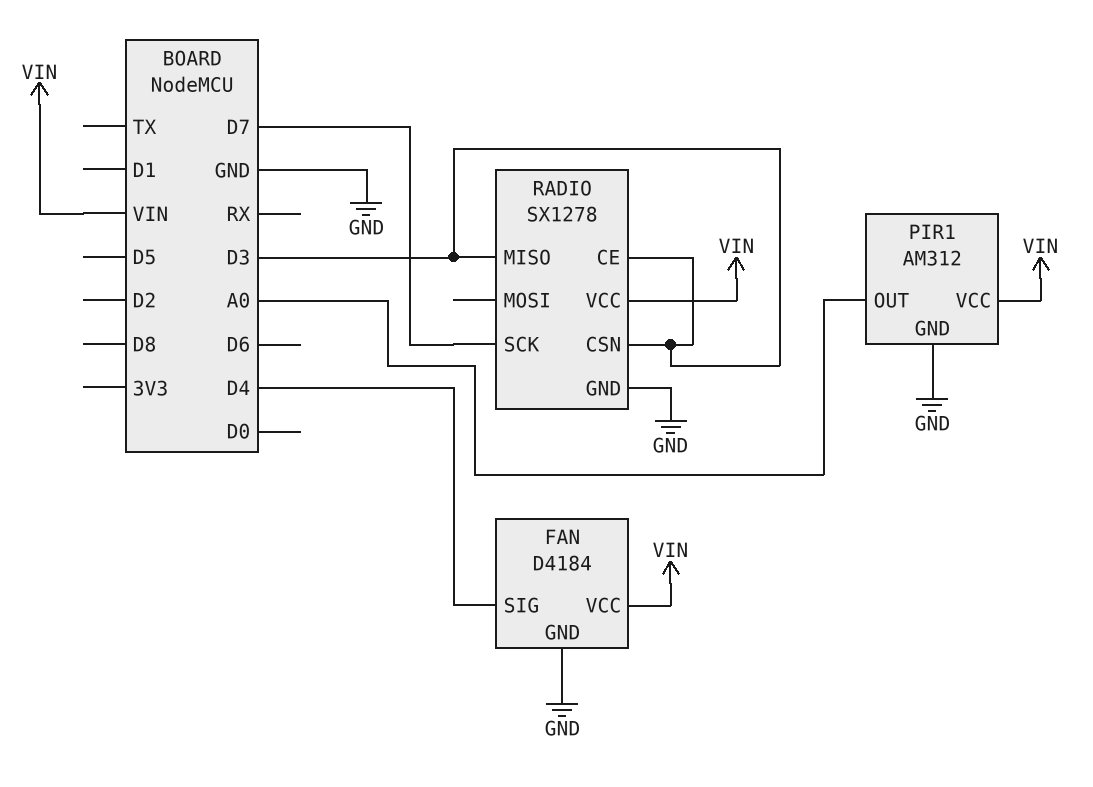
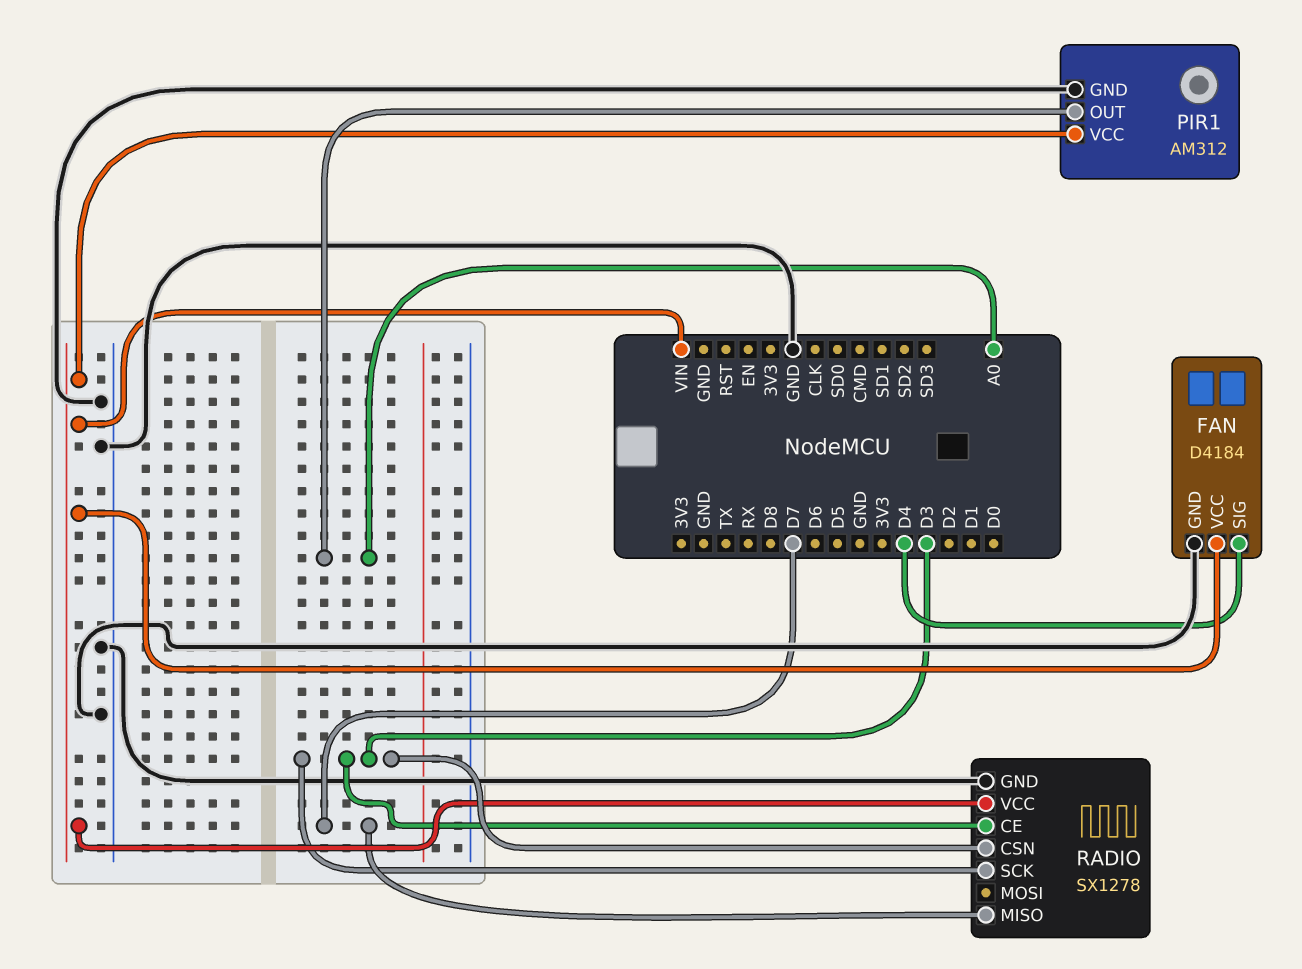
RADIO pin MISO: D3 -> D7
RADIO pin SCK: D7 -> D3

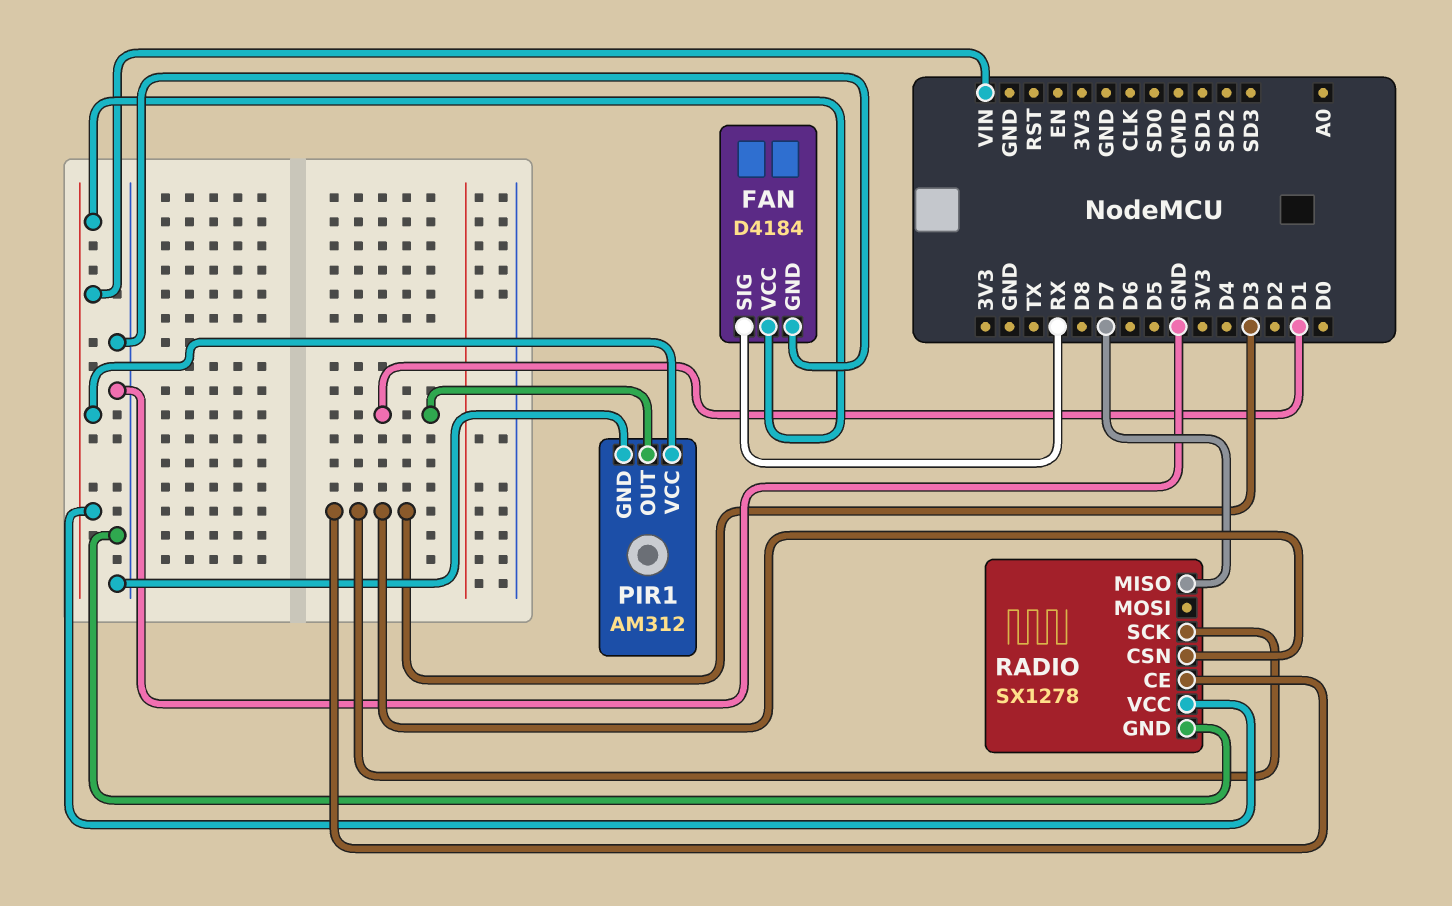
FAN pin SIG: D4 -> RX
PIR1 pin OUT: A0 -> D1

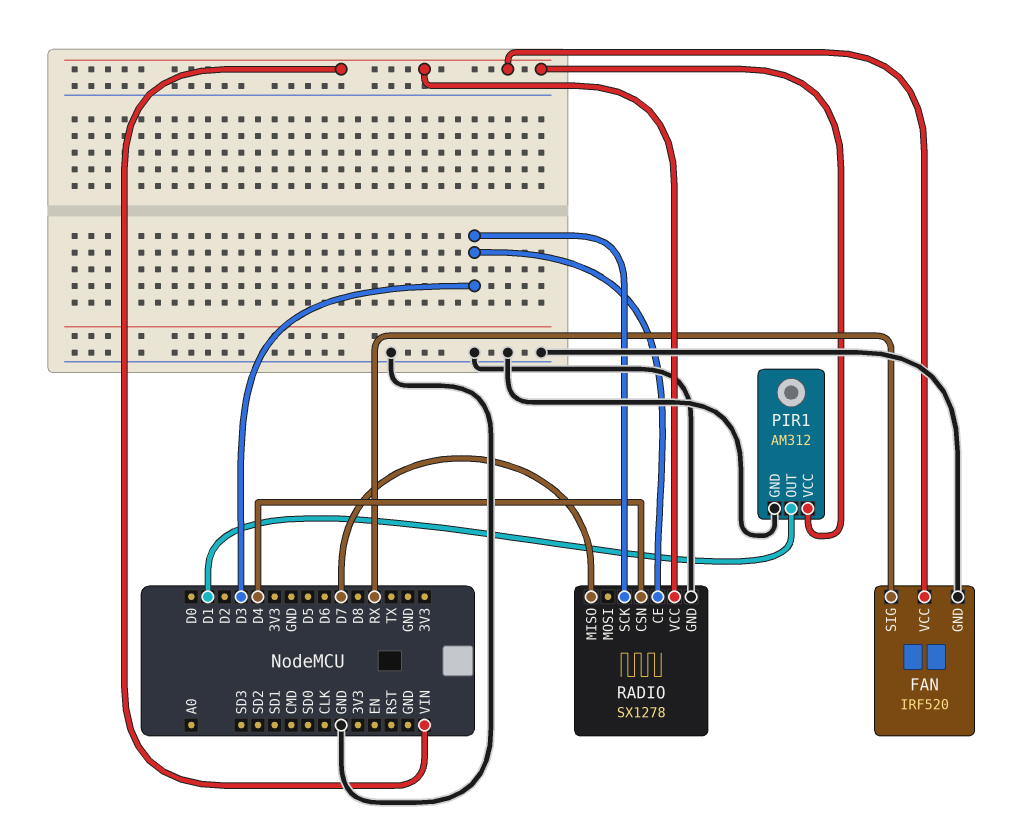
FAN: D4184 -> IRF520
RADIO pin CSN: D3 -> D4

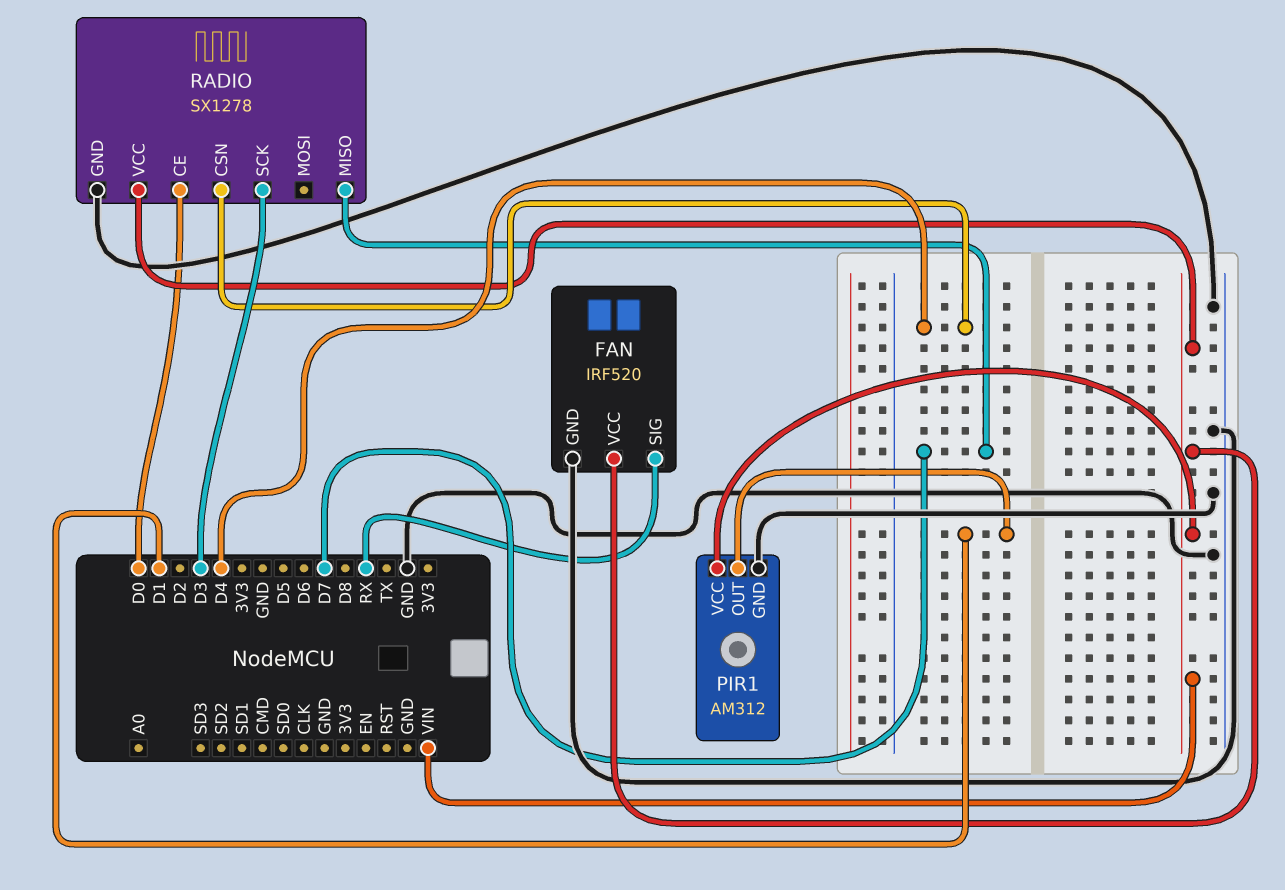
RADIO pin CE: D3 -> D0

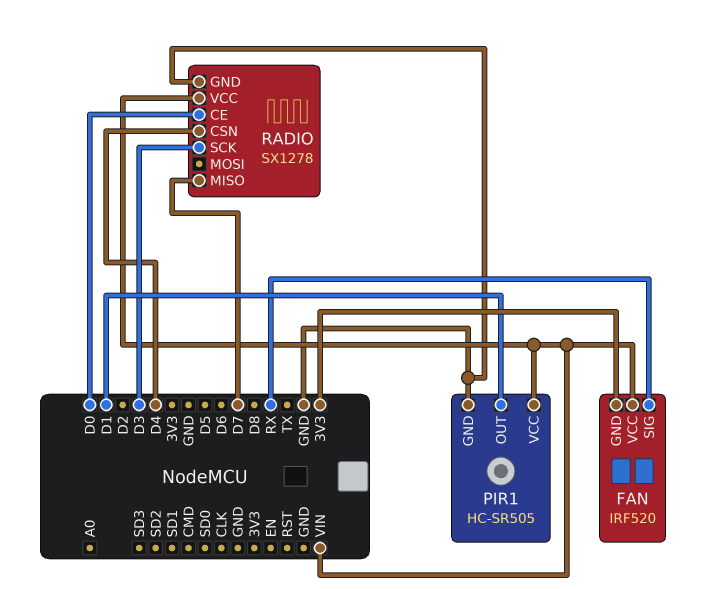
FAN pin GND: GND -> 3V3
PIR1: AM312 -> HC-SR505

